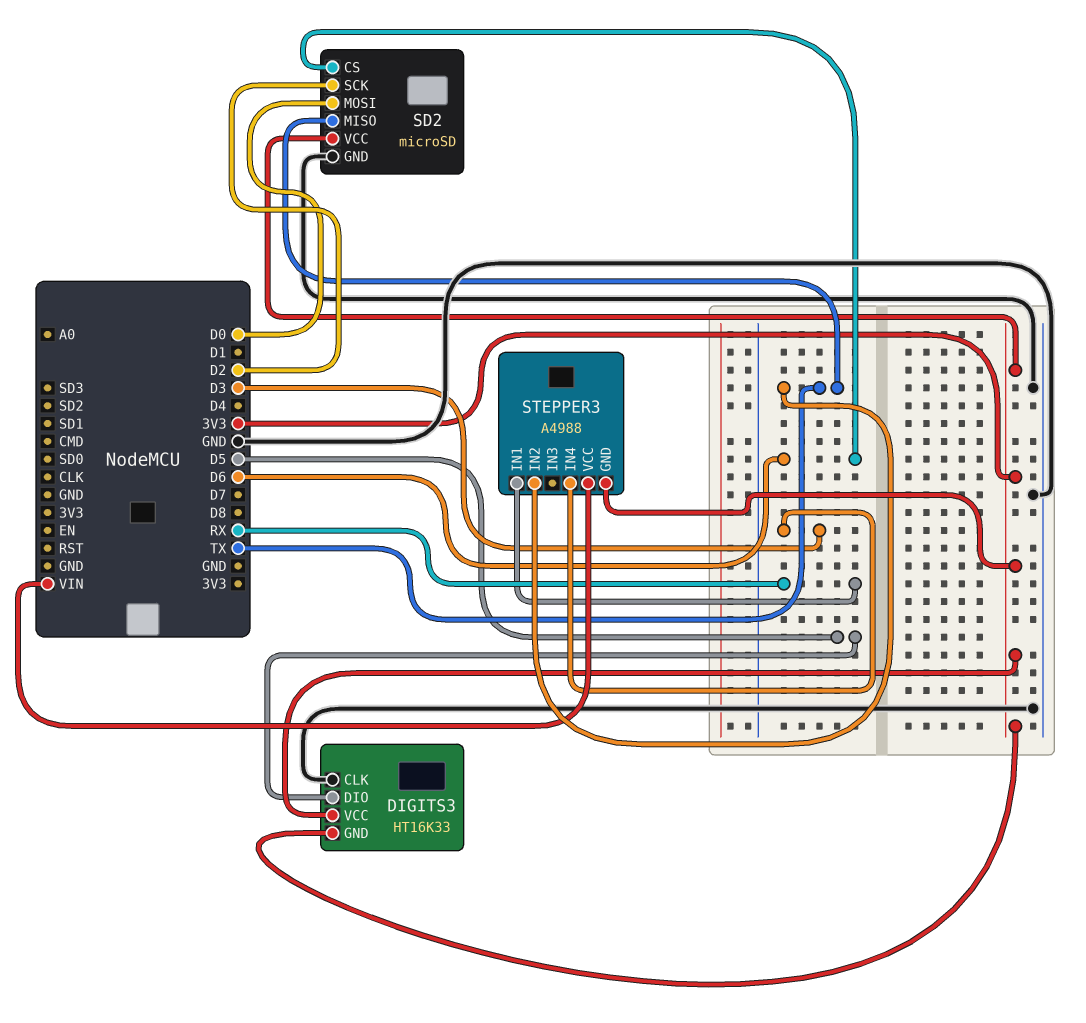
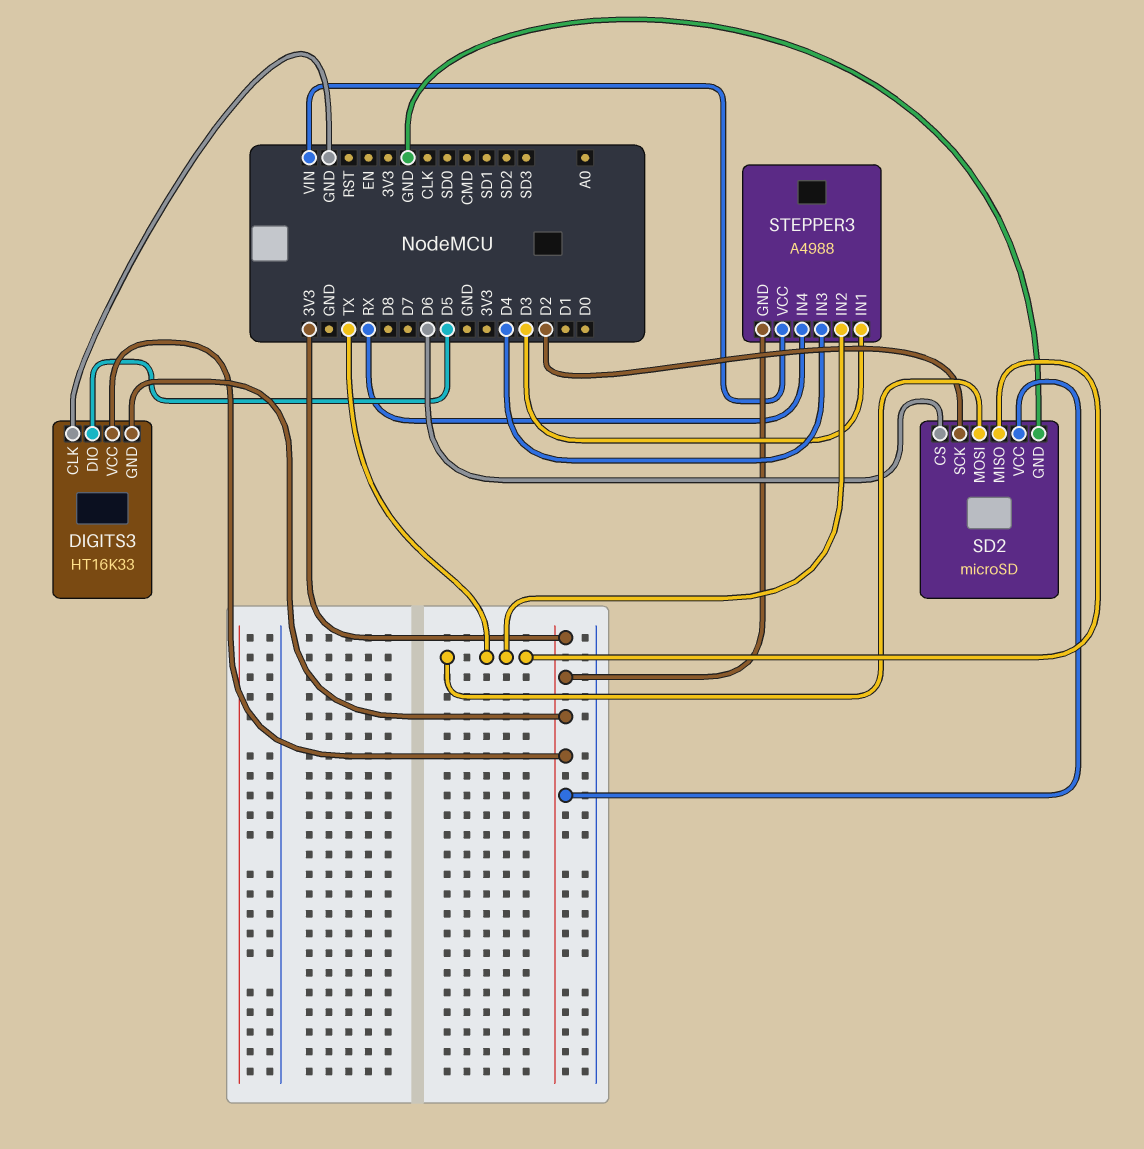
SD2 pin MOSI: D0 -> TX
STEPPER3 pin IN1: RX -> D3
STEPPER3 pin IN3: none -> D4
STEPPER3 pin IN4: D3 -> RX

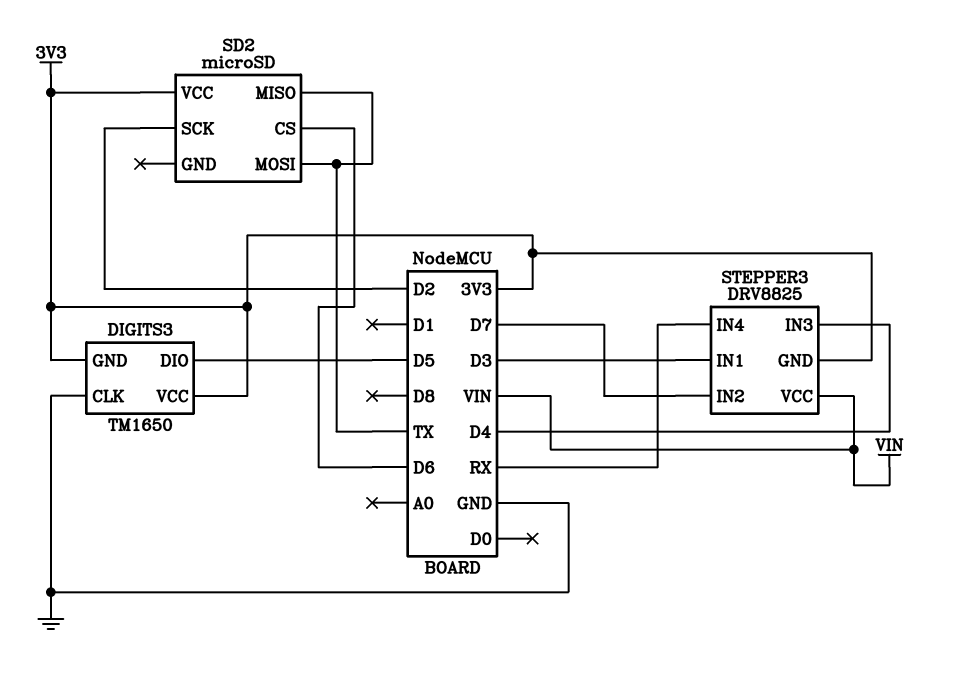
DIGITS3: HT16K33 -> TM1650
SD2 pin GND: GND -> none
STEPPER3: A4988 -> DRV8825
STEPPER3 pin IN2: TX -> D7

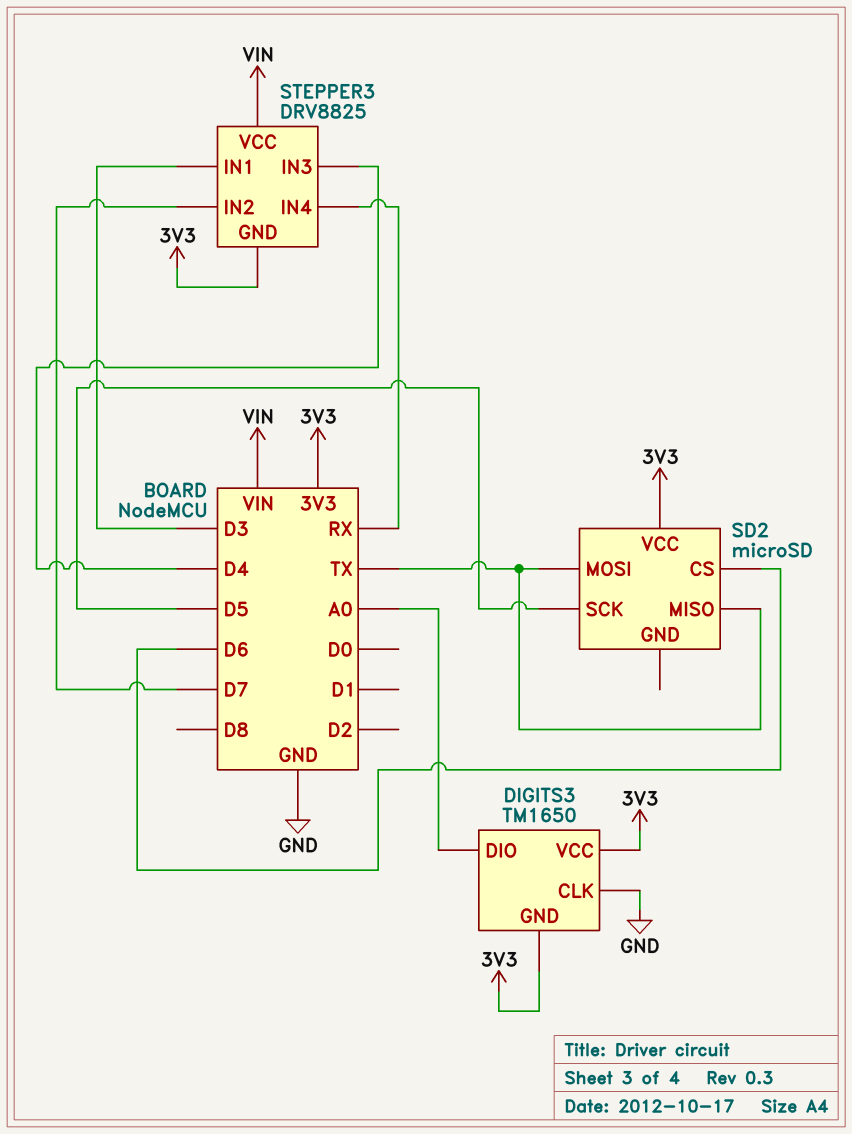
DIGITS3 pin DIO: D5 -> A0
SD2 pin SCK: D2 -> D5

